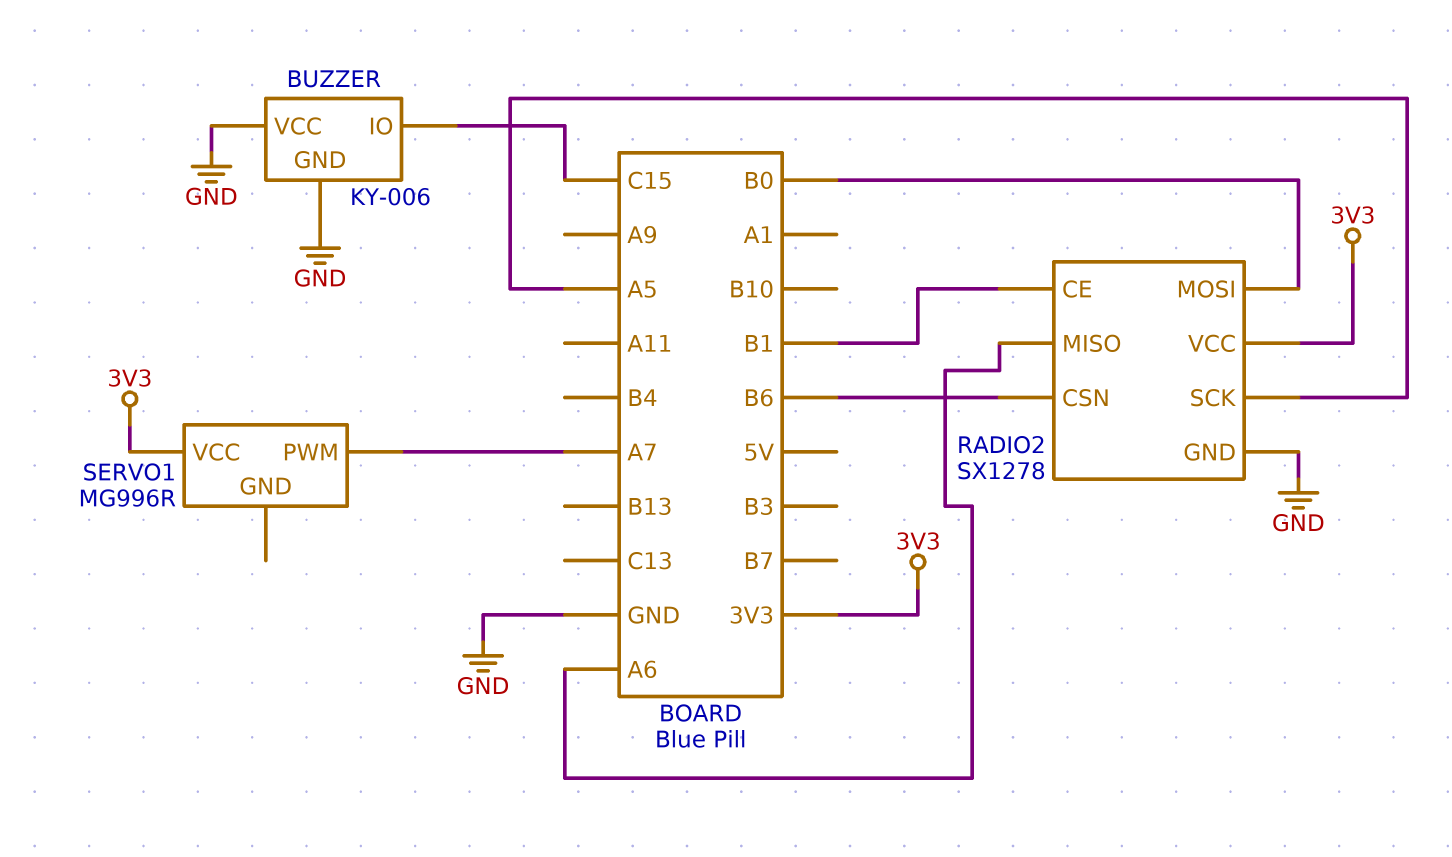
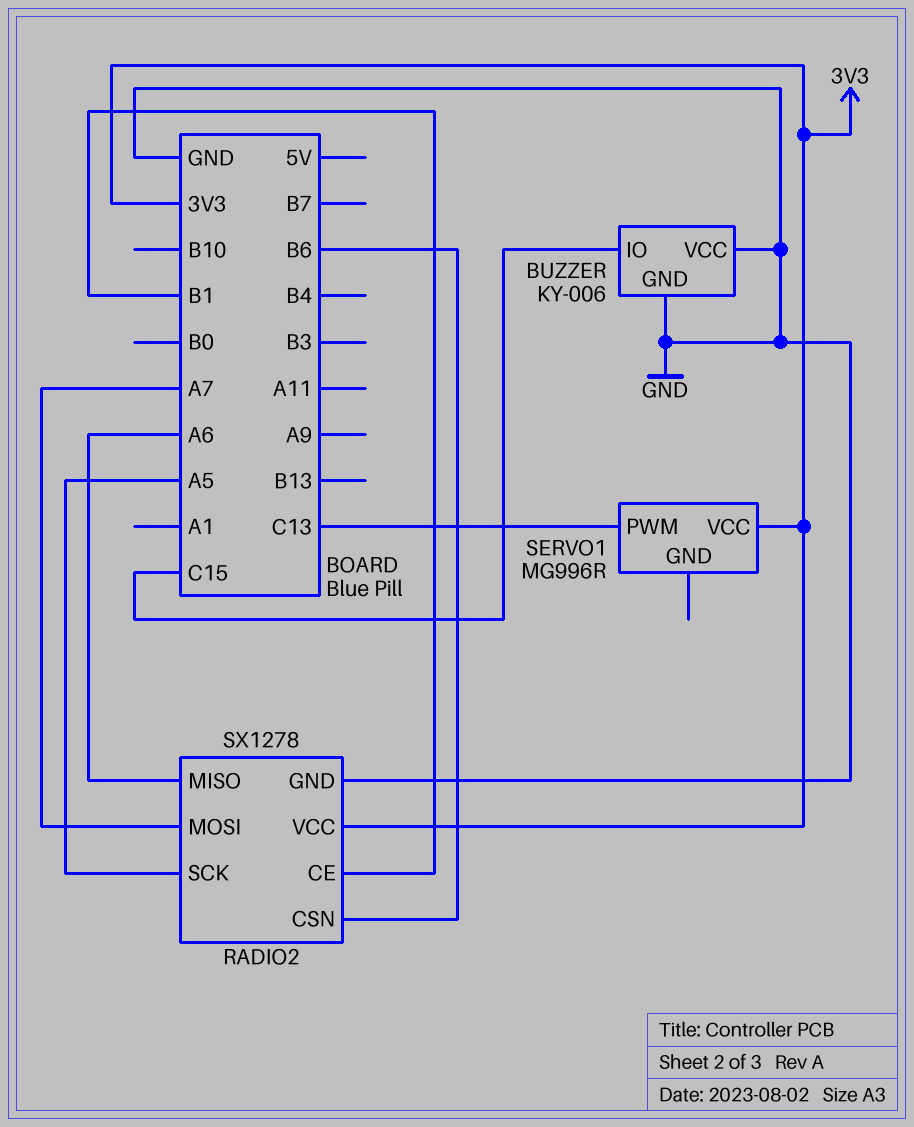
RADIO2 pin MOSI: B0 -> A7
SERVO1 pin PWM: A7 -> C13

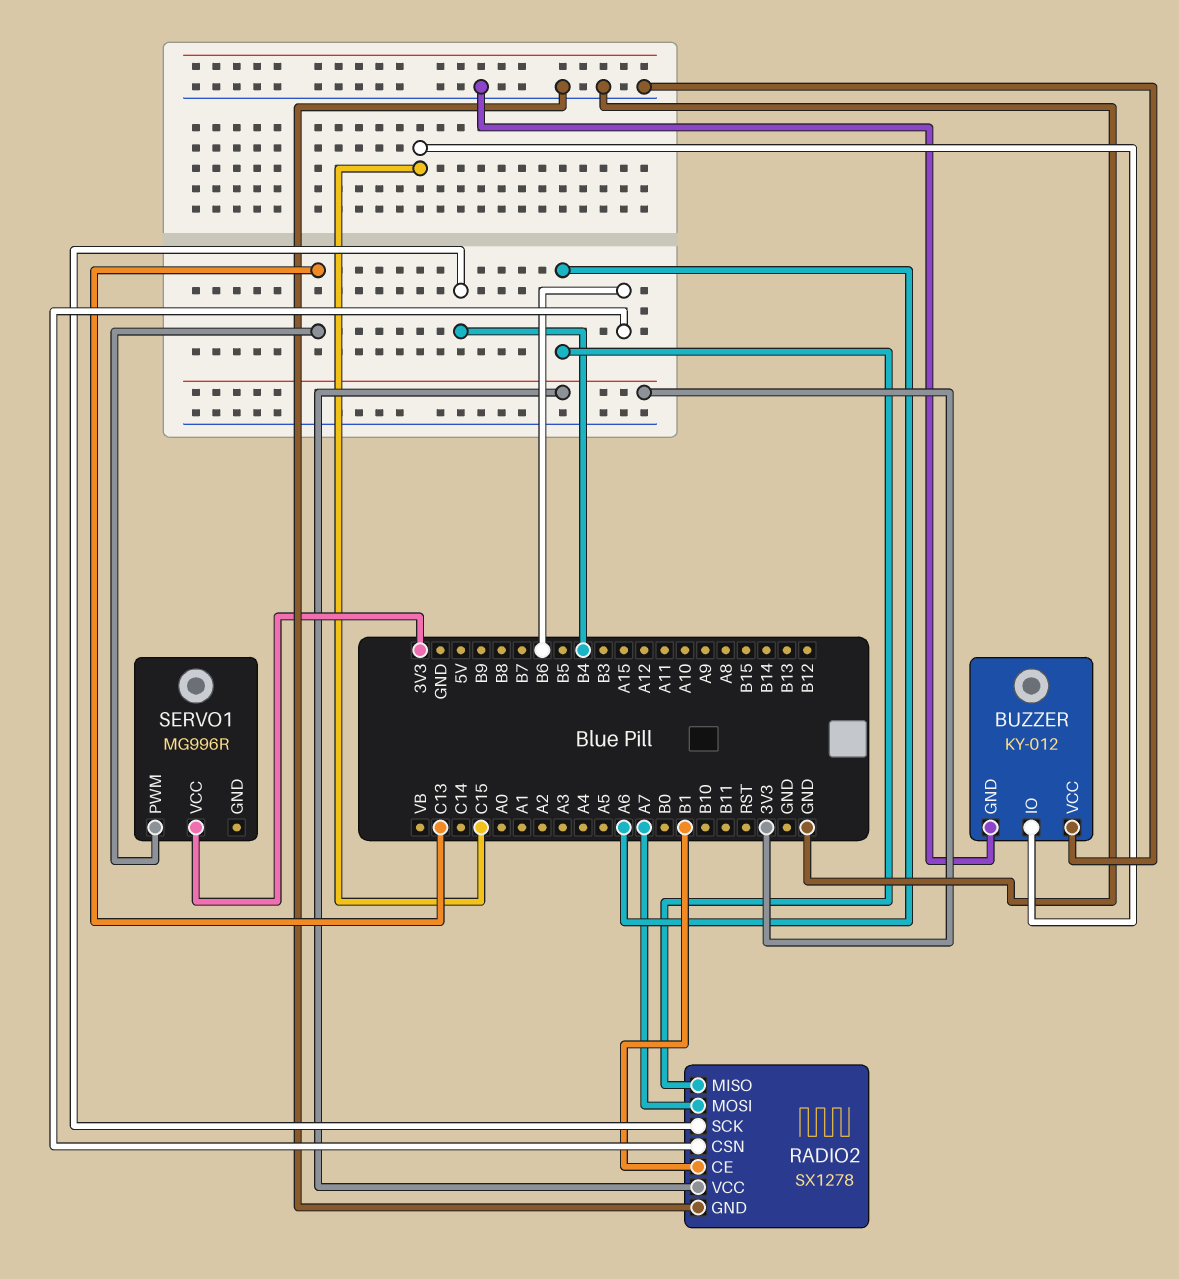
BUZZER: KY-006 -> KY-012
RADIO2 pin SCK: A5 -> B4

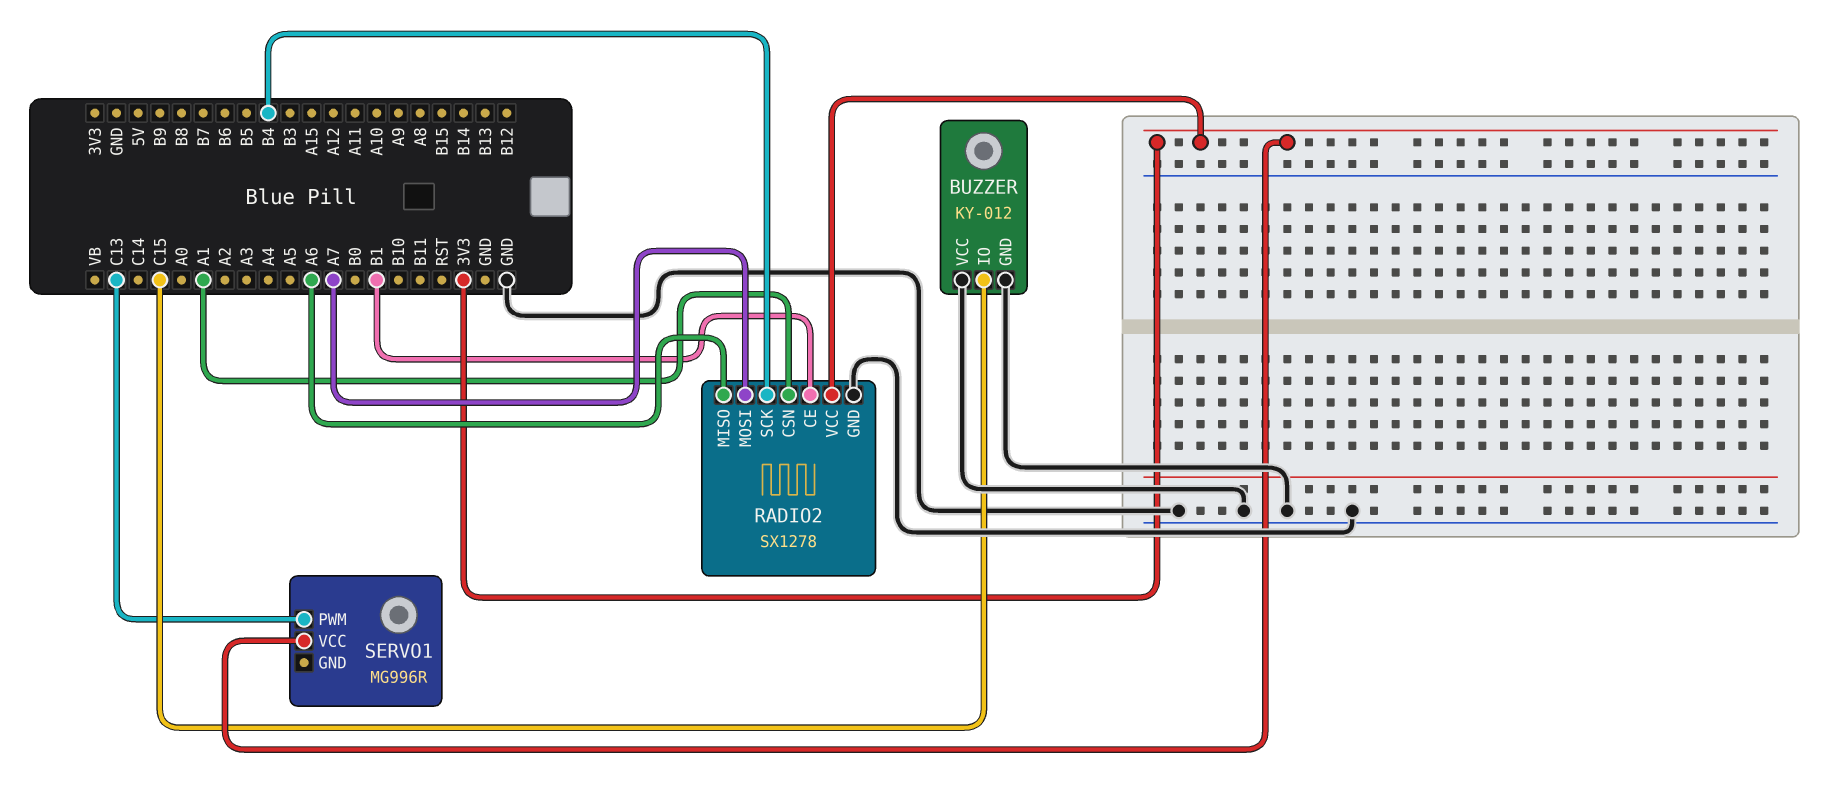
RADIO2 pin CSN: B6 -> A1

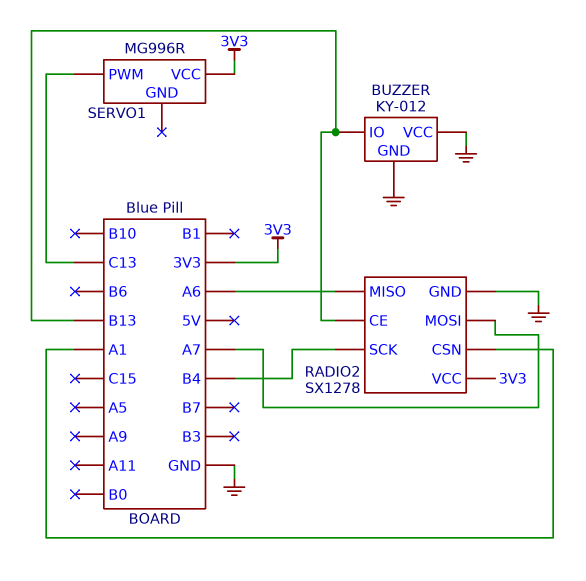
BUZZER pin IO: C15 -> B13
RADIO2 pin CE: B1 -> B13

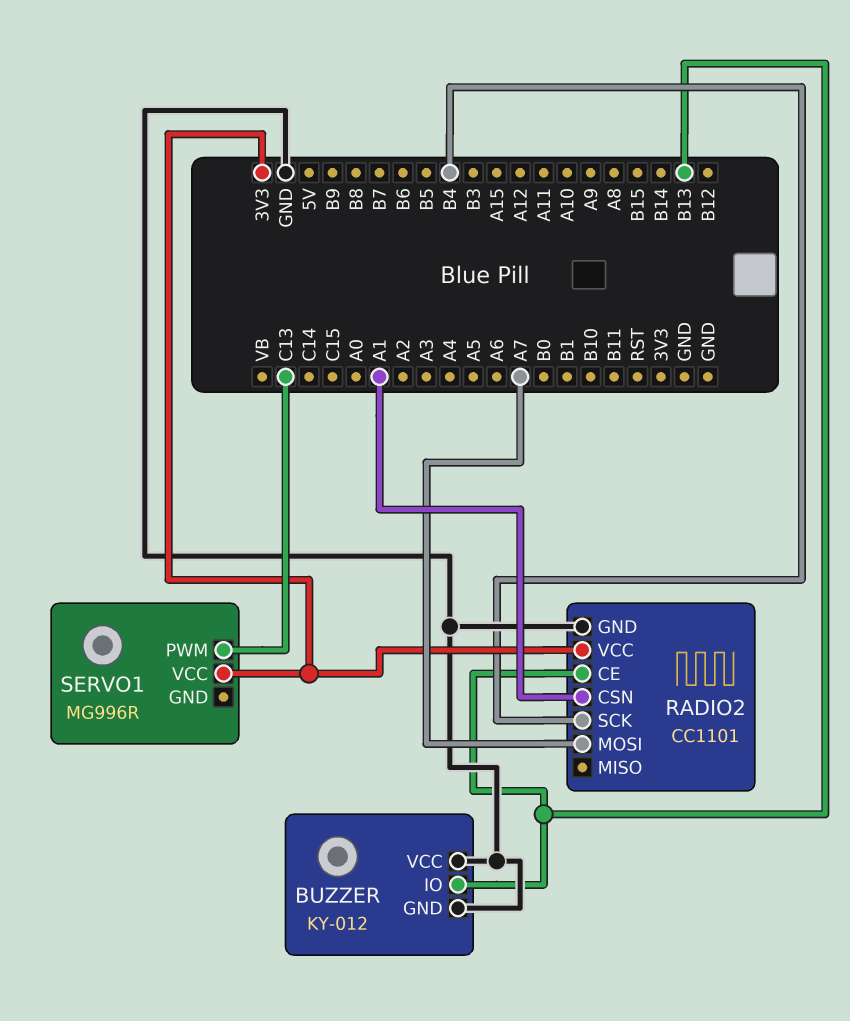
RADIO2: SX1278 -> CC1101
RADIO2 pin MISO: A6 -> none

